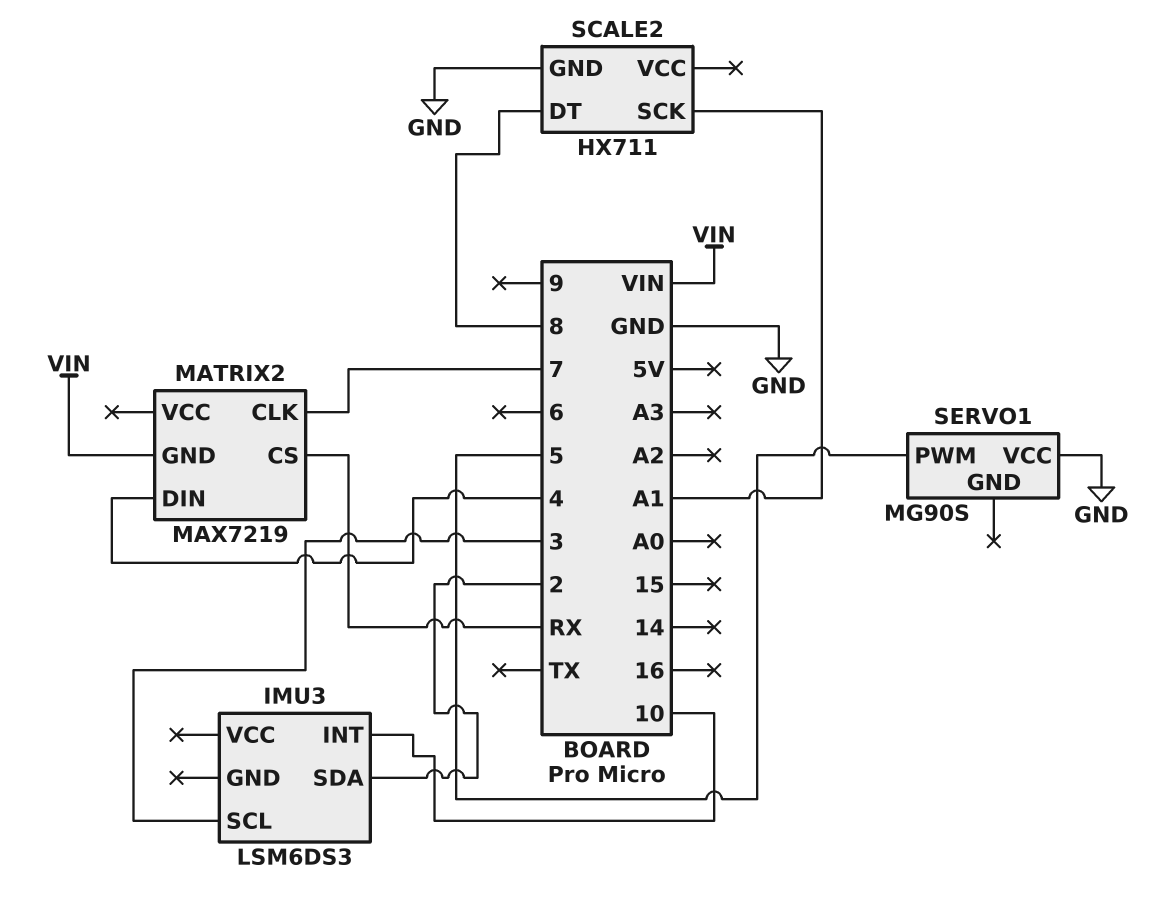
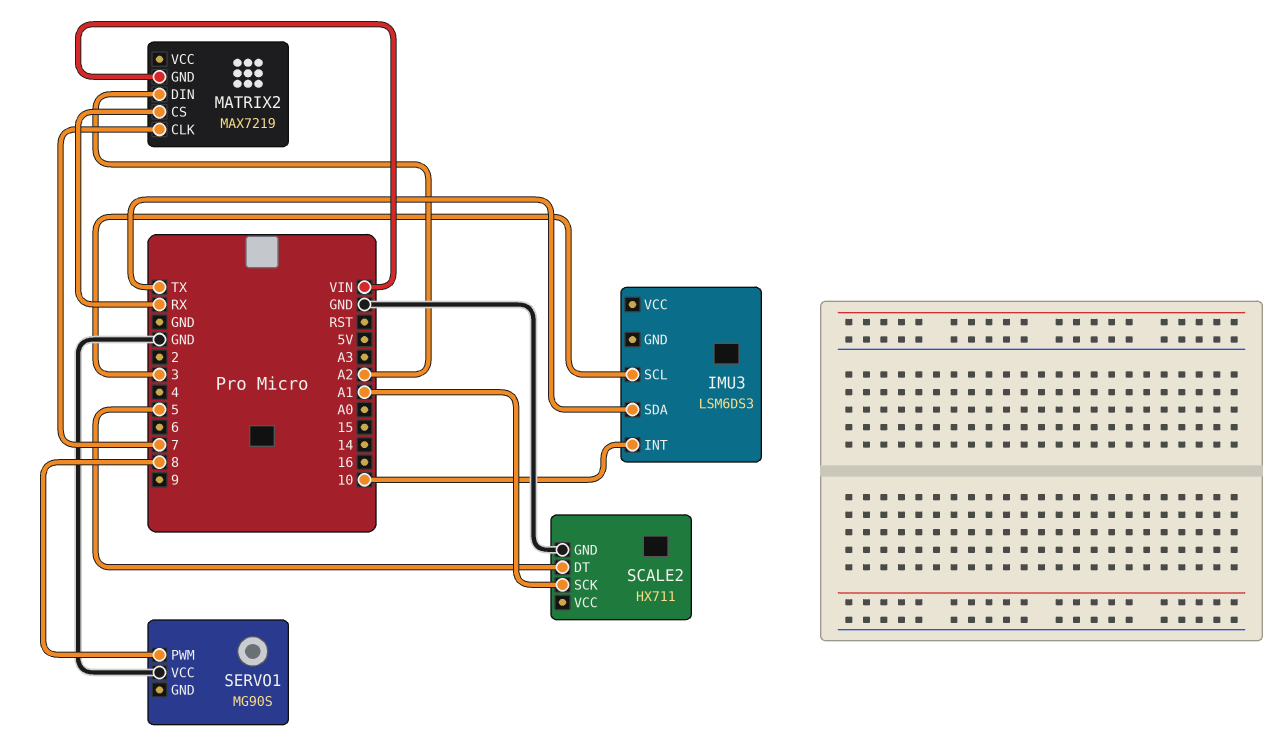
IMU3 pin SDA: 2 -> TX
MATRIX2 pin DIN: 4 -> A2
SCALE2 pin DT: 8 -> 5
SERVO1 pin PWM: 5 -> 8

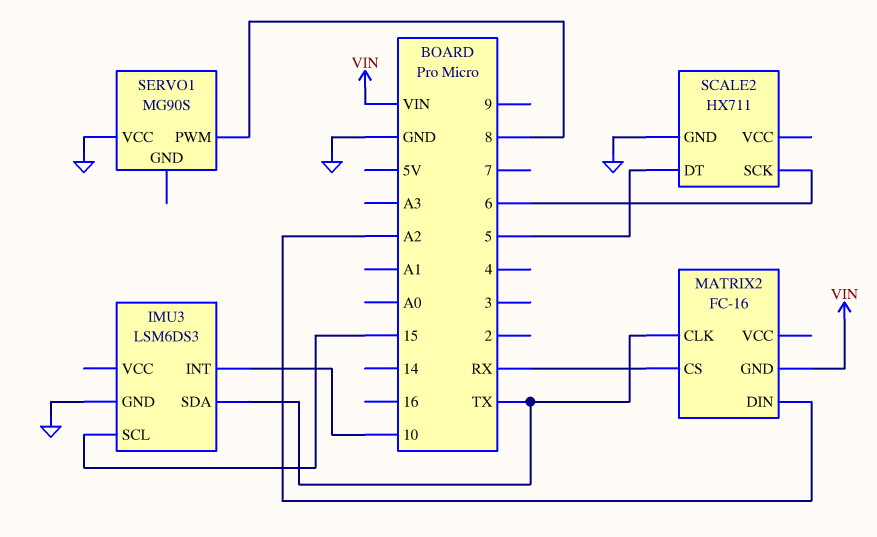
IMU3 pin GND: none -> GND
IMU3 pin SCL: 3 -> 15
MATRIX2: MAX7219 -> FC-16
MATRIX2 pin CLK: 7 -> TX
SCALE2 pin SCK: A1 -> 6

